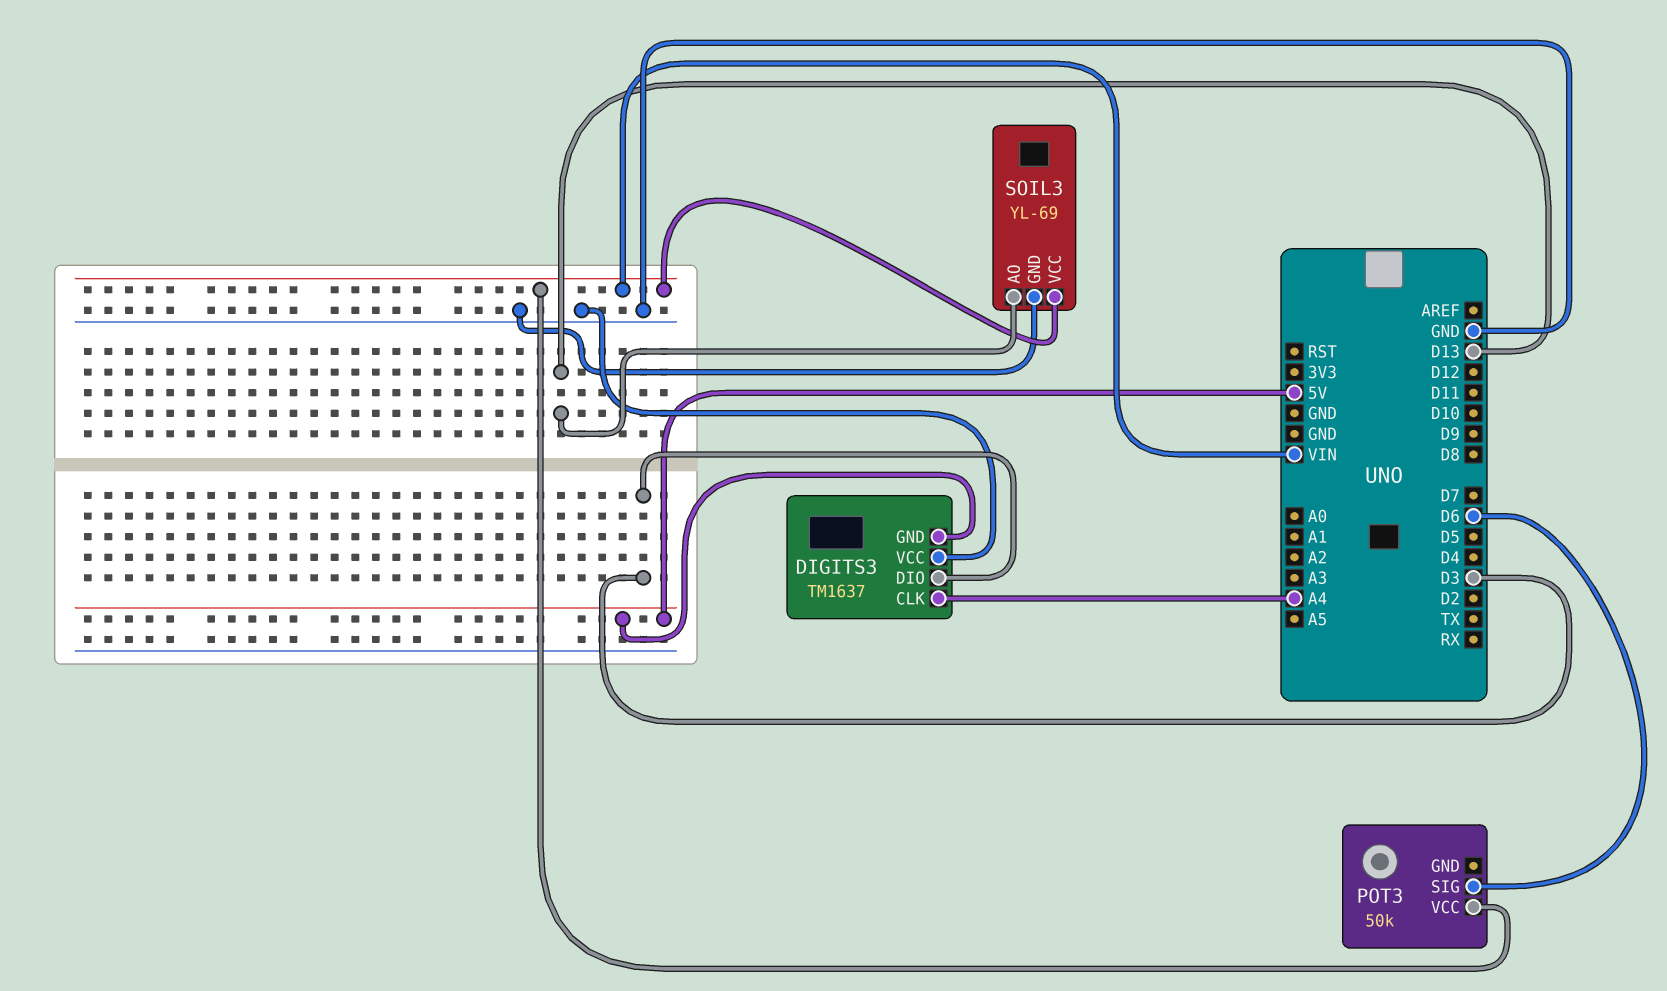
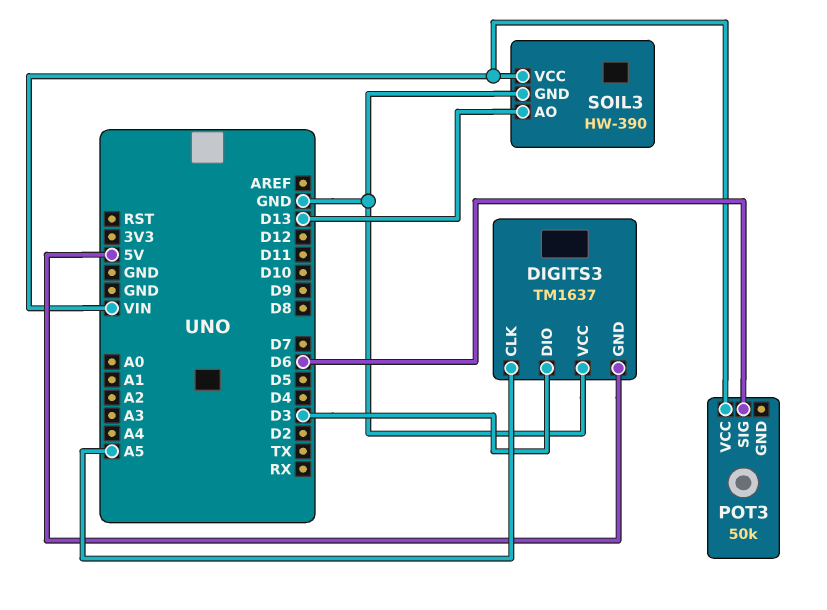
DIGITS3 pin CLK: A4 -> A5
SOIL3: YL-69 -> HW-390

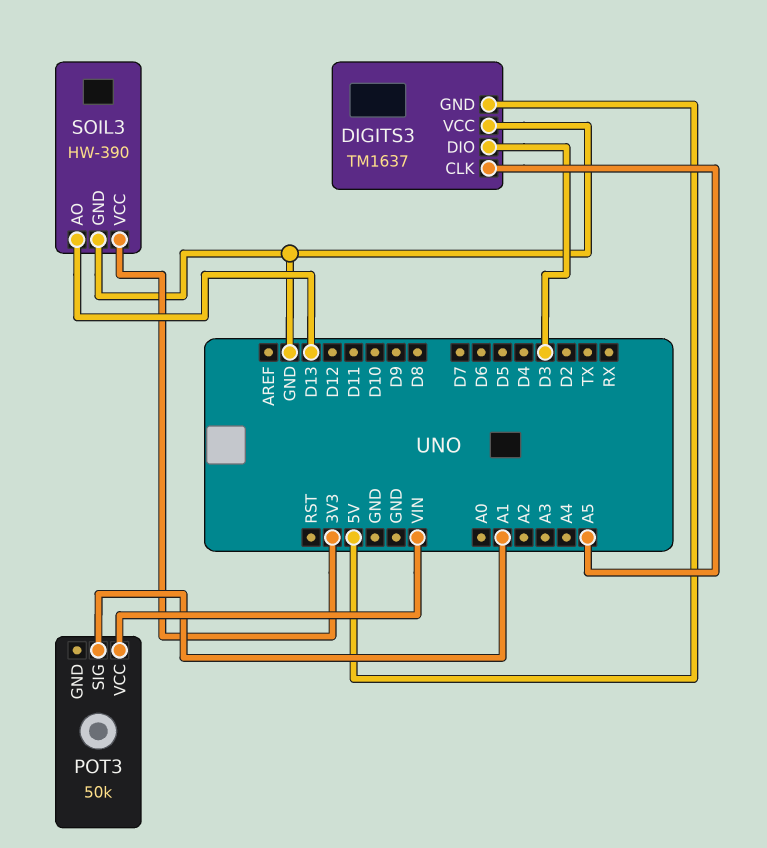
POT3 pin SIG: D6 -> A1
SOIL3 pin VCC: VIN -> 3V3

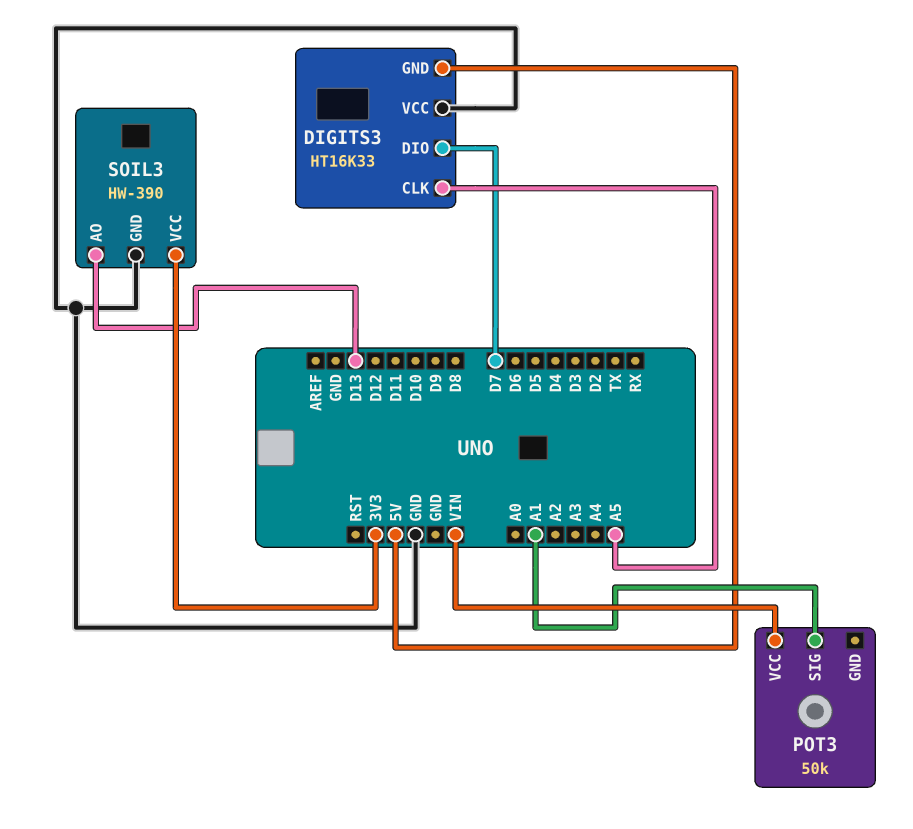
DIGITS3: TM1637 -> HT16K33
DIGITS3 pin DIO: D3 -> D7

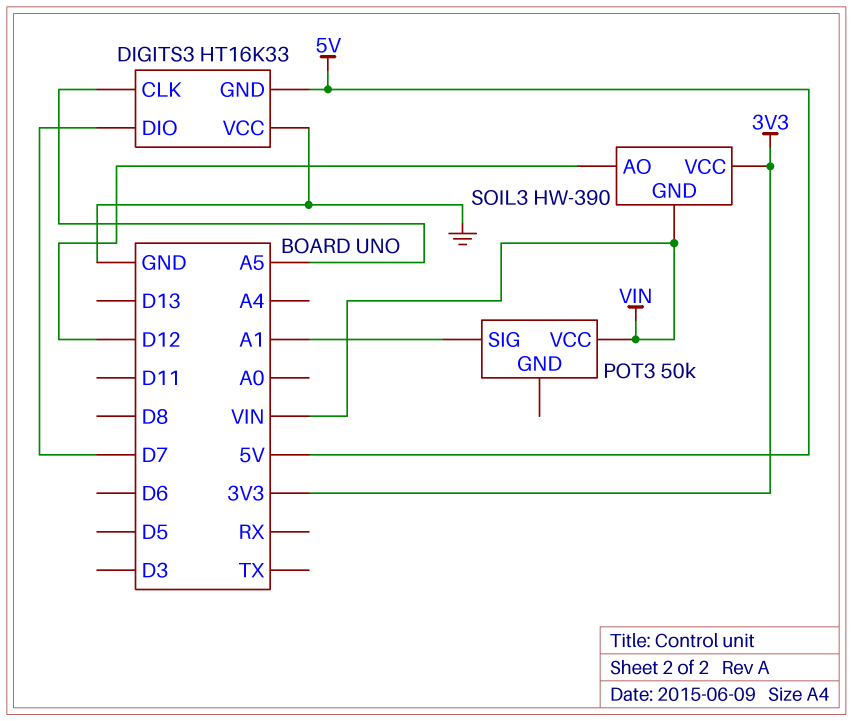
SOIL3 pin AO: D13 -> D12
SOIL3 pin GND: GND -> VIN

